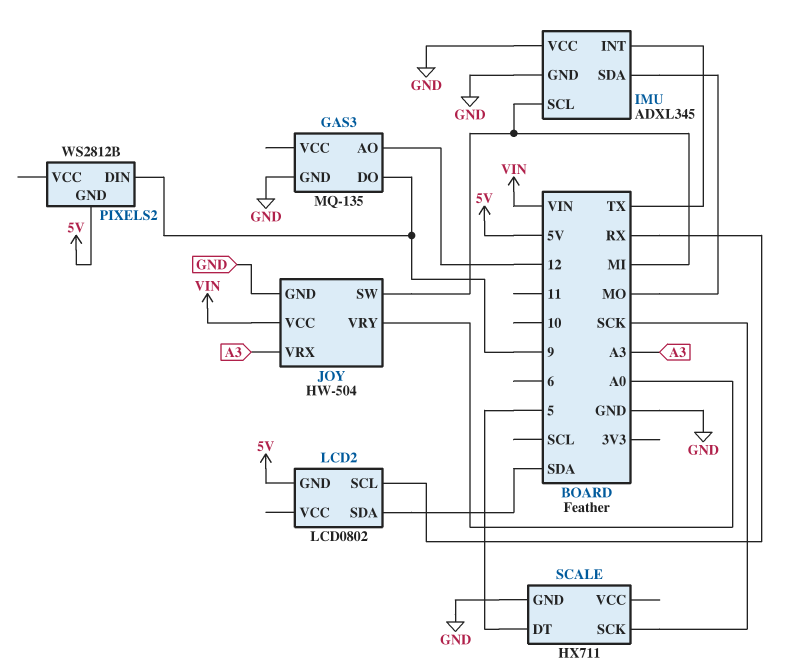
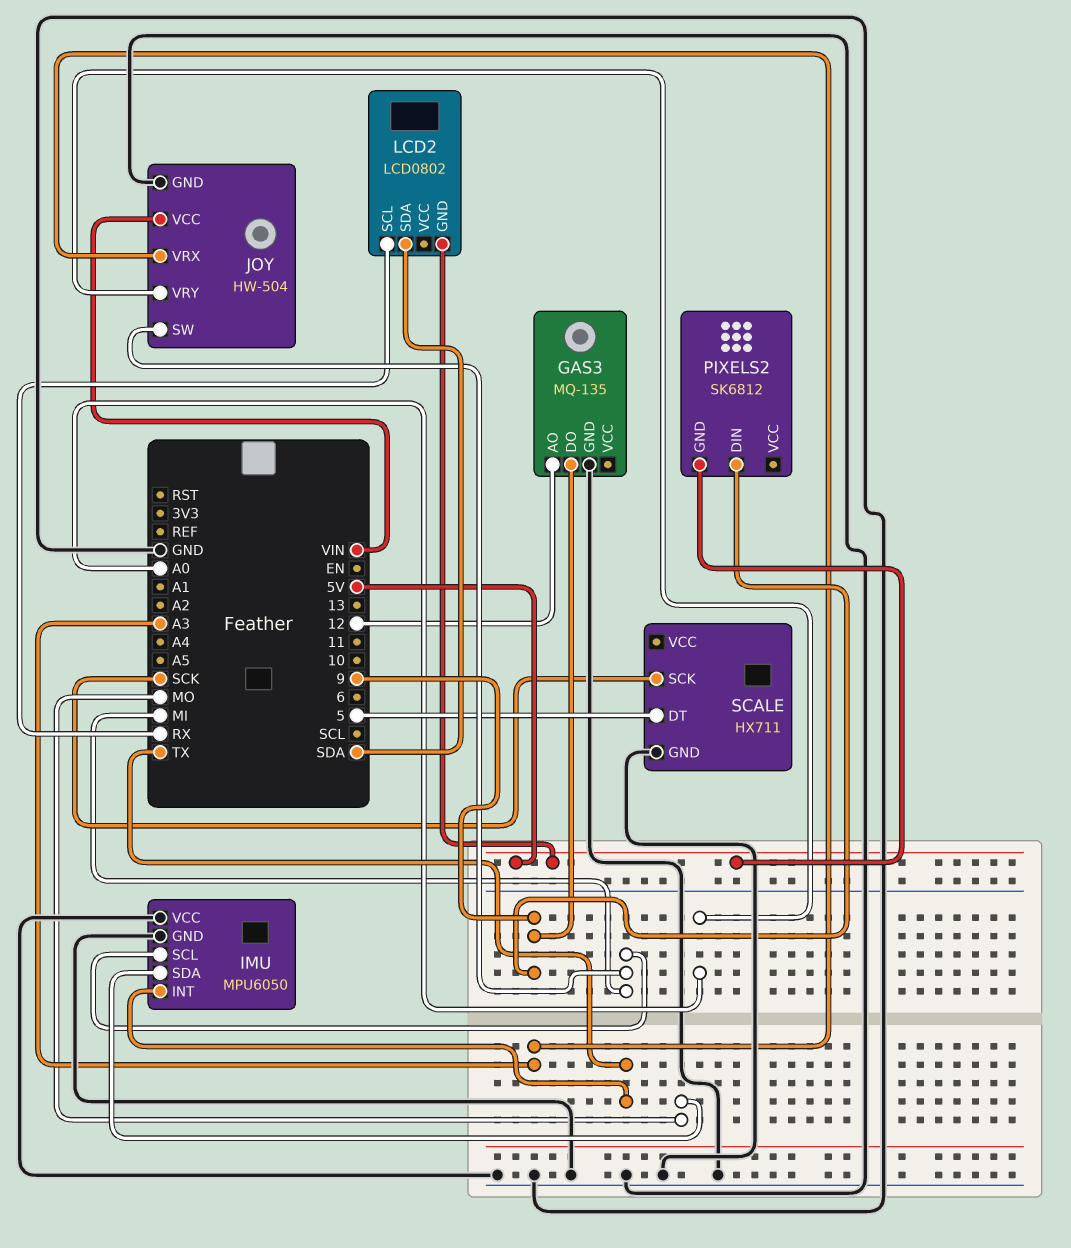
IMU: ADXL345 -> MPU6050
PIXELS2: WS2812B -> SK6812

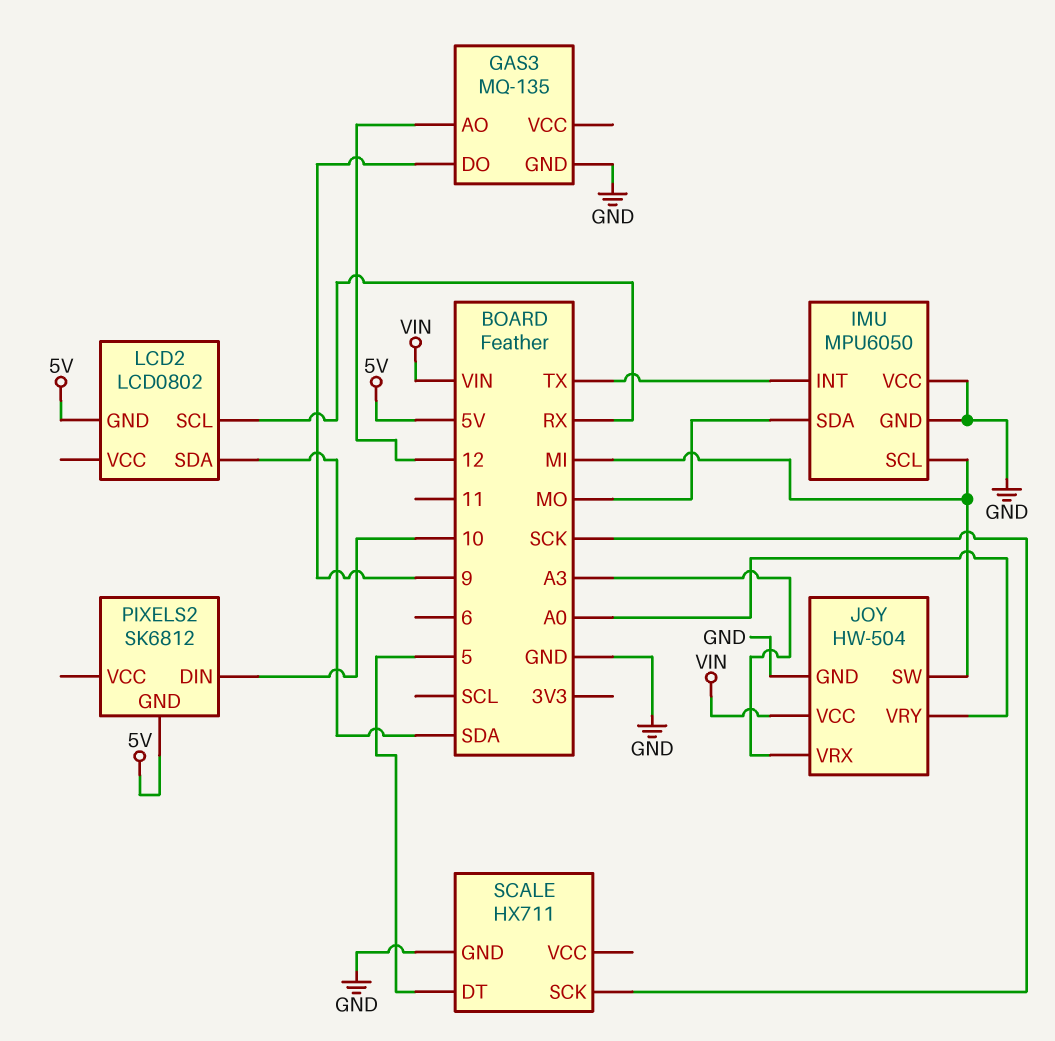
PIXELS2 pin DIN: 9 -> 10

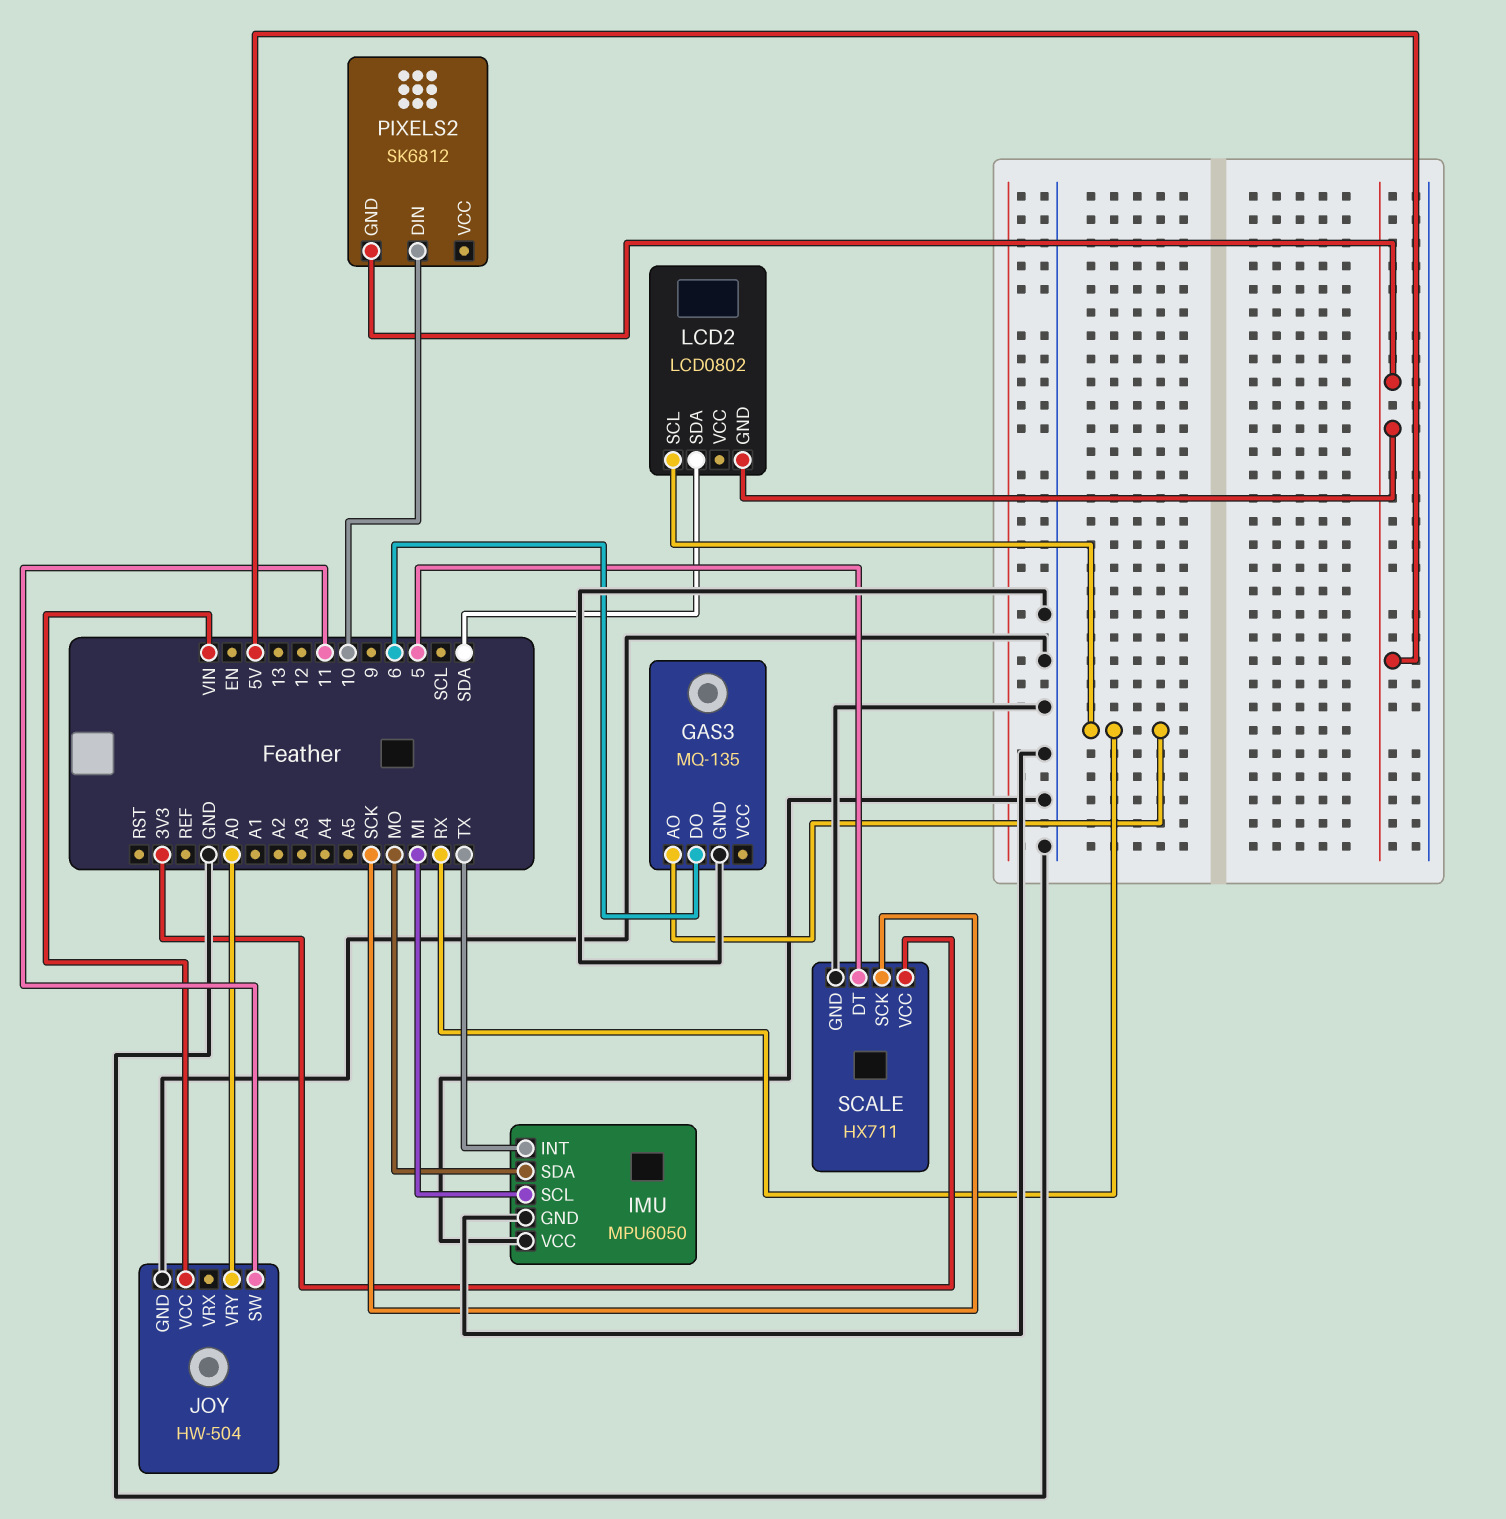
GAS3 pin AO: 12 -> RX
GAS3 pin DO: 9 -> 6
JOY pin SW: MI -> 11
JOY pin VRX: A3 -> none
SCALE pin VCC: none -> 3V3

